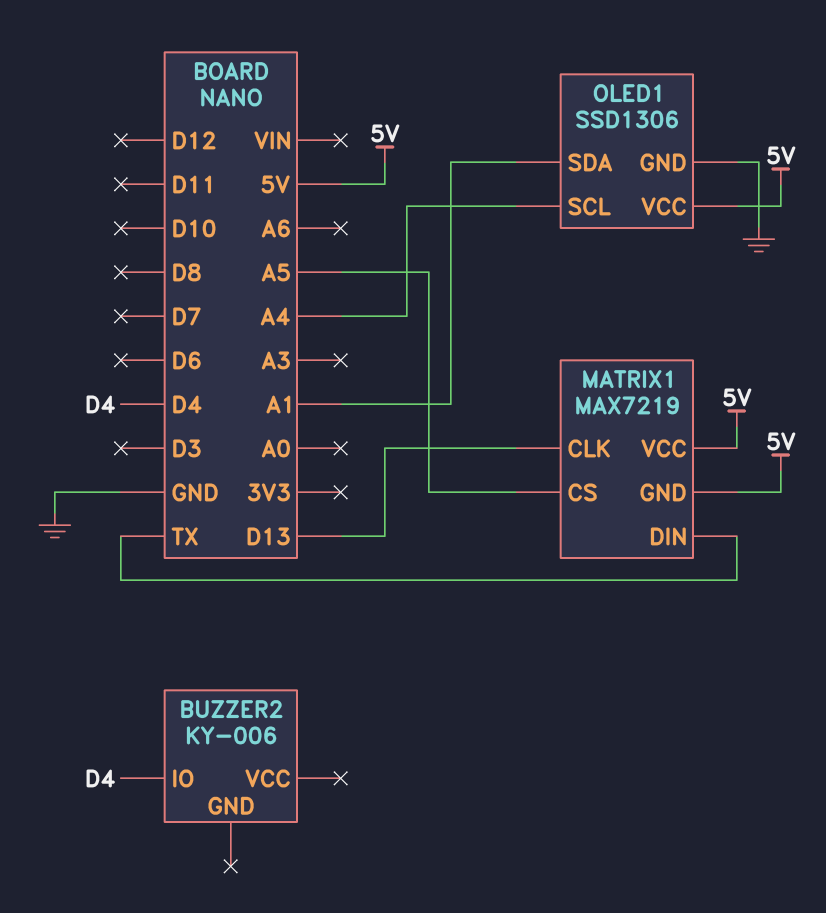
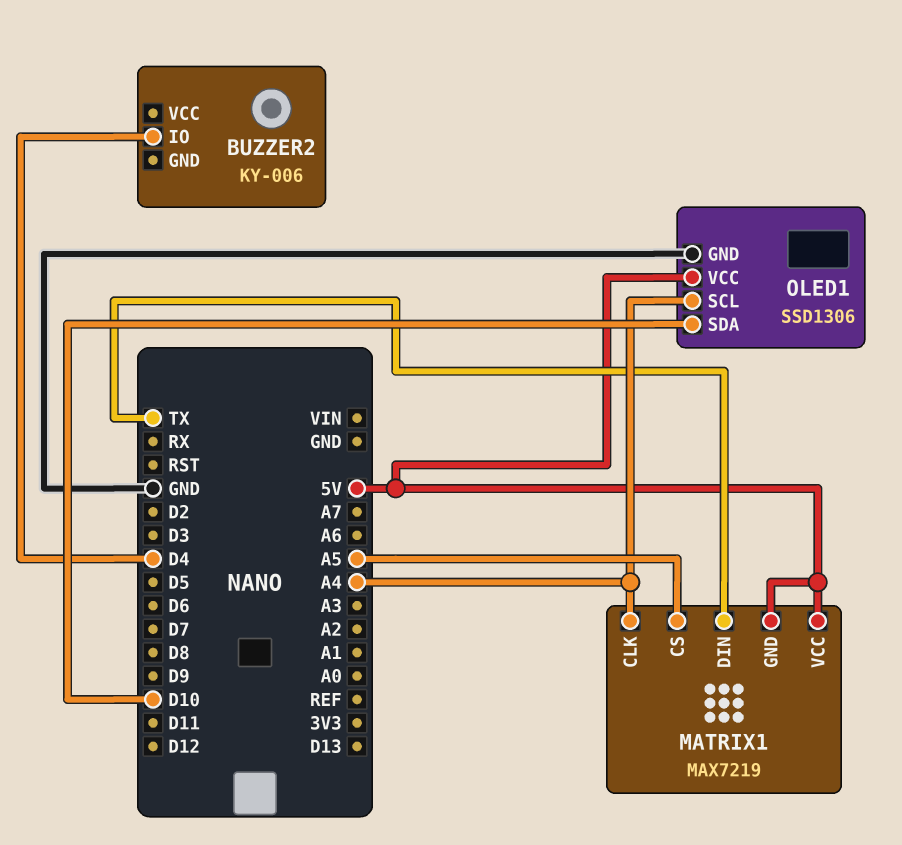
MATRIX1 pin CLK: D13 -> A4
OLED1 pin SDA: A1 -> D10

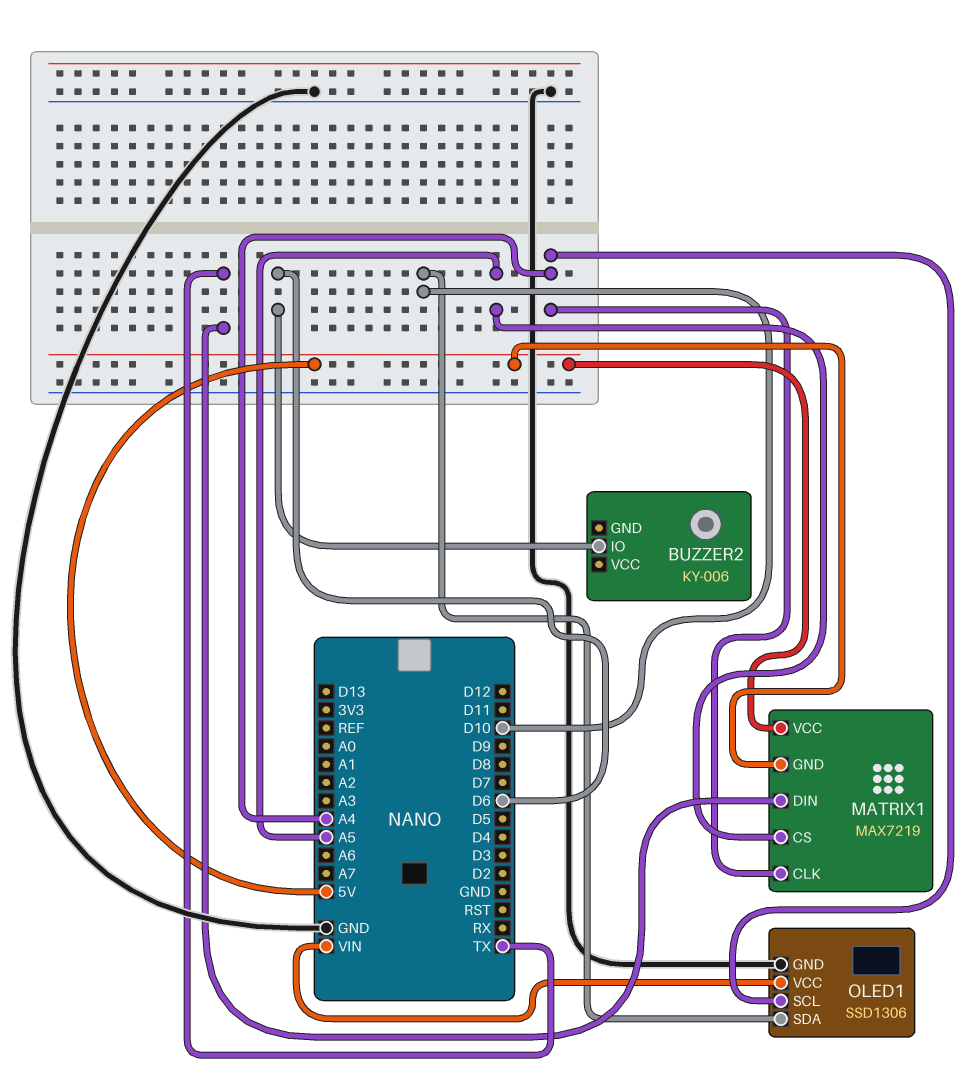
BUZZER2 pin IO: D4 -> D6
OLED1 pin VCC: 5V -> VIN

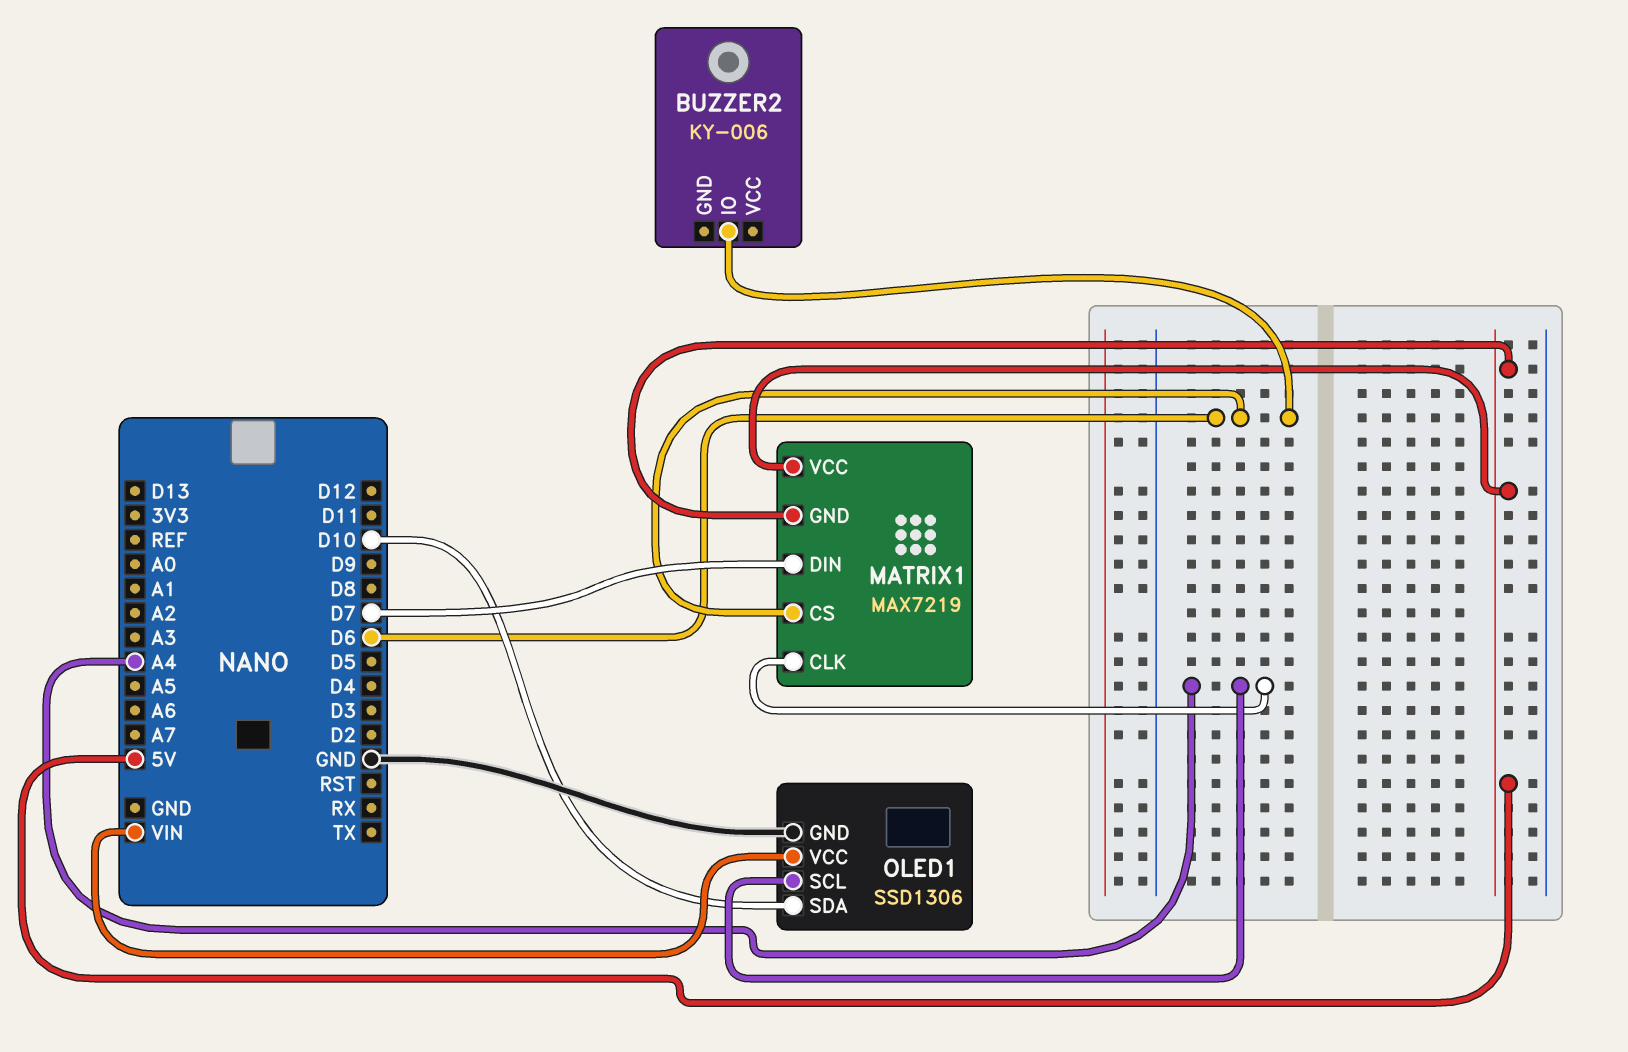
MATRIX1 pin CS: A5 -> D6
MATRIX1 pin DIN: TX -> D7

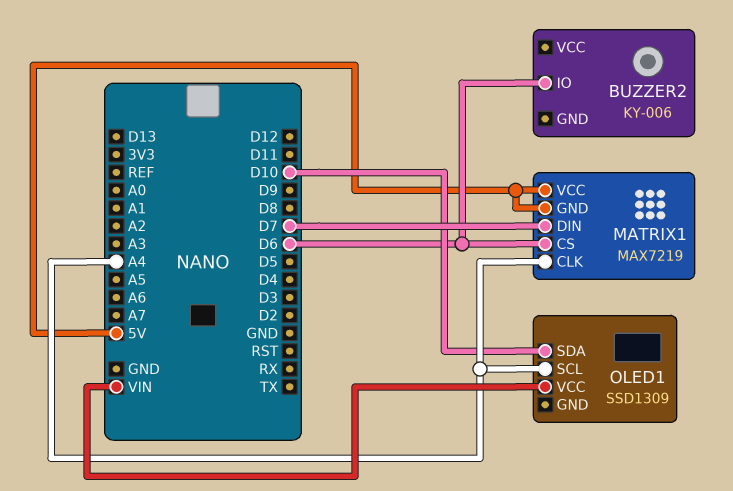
OLED1: SSD1306 -> SSD1309
OLED1 pin GND: GND -> none

